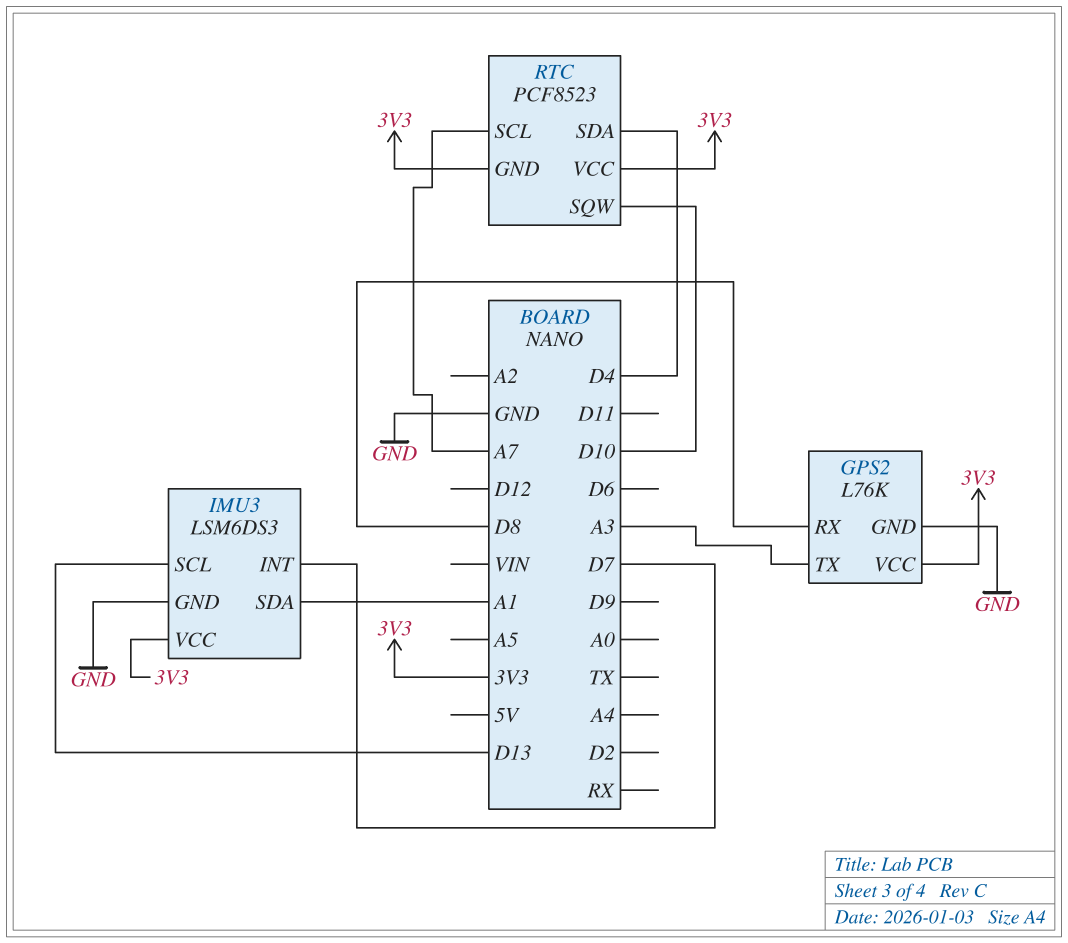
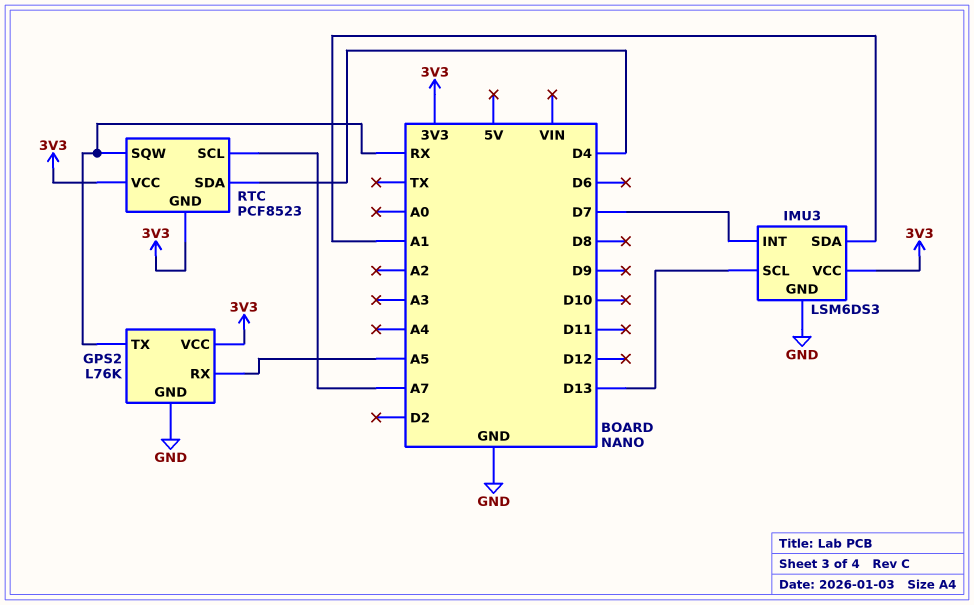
GPS2 pin RX: D8 -> A5
GPS2 pin TX: A3 -> RX
RTC pin SQW: D10 -> RX

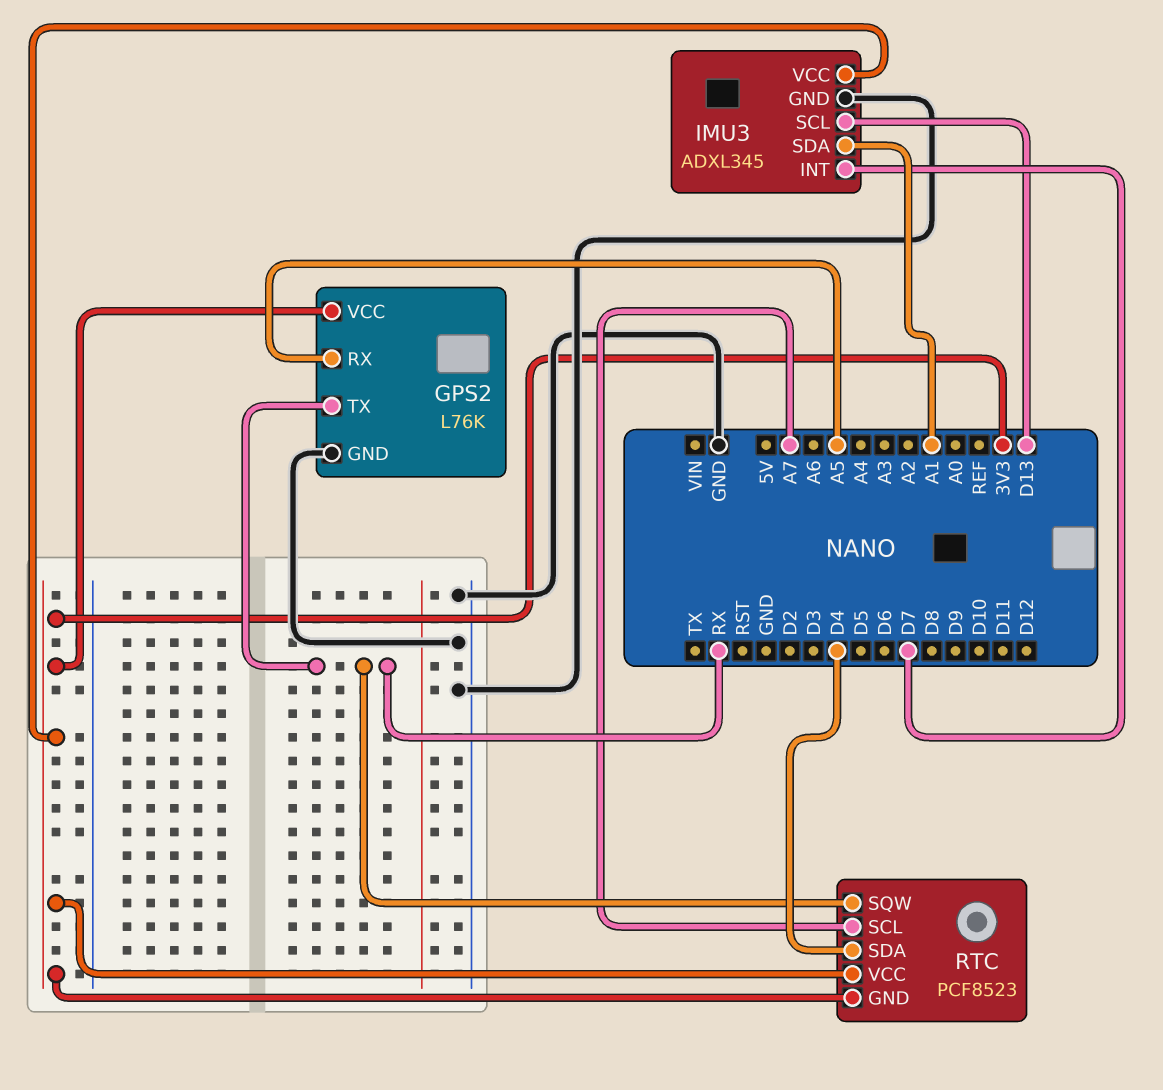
IMU3: LSM6DS3 -> ADXL345

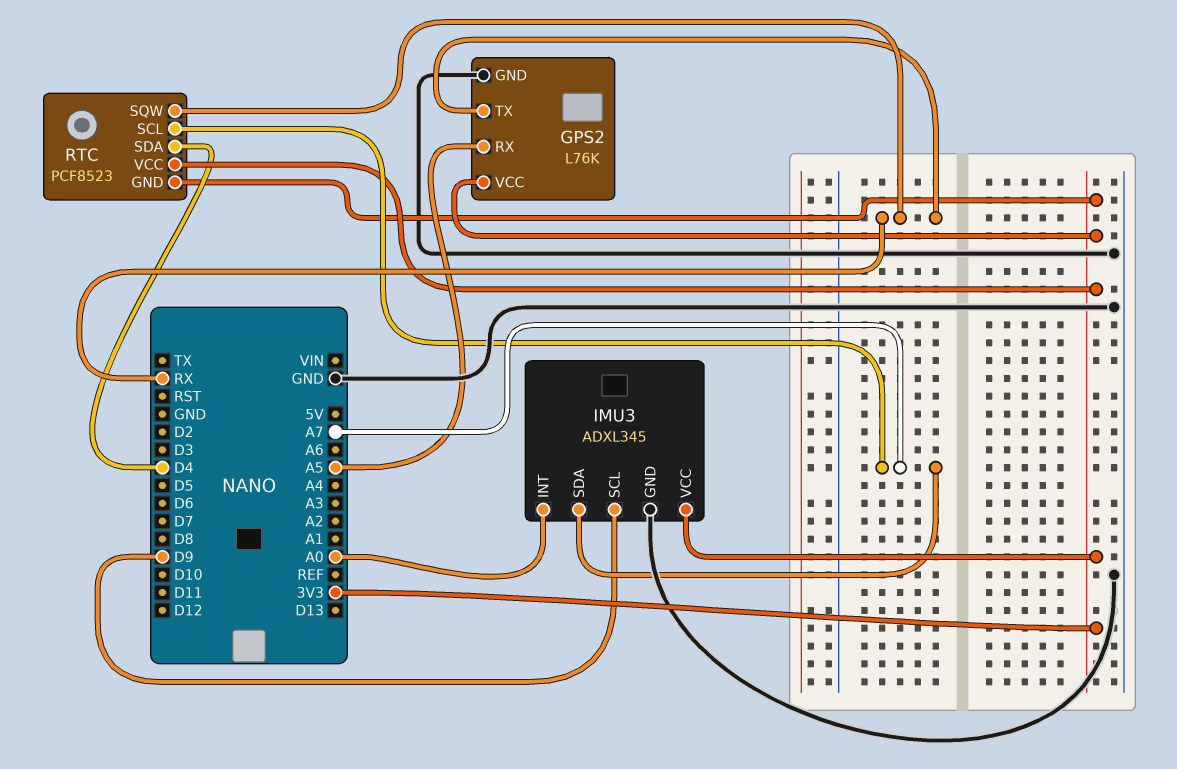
IMU3 pin INT: D7 -> A0
IMU3 pin SCL: D13 -> D9
IMU3 pin SDA: A1 -> A7

